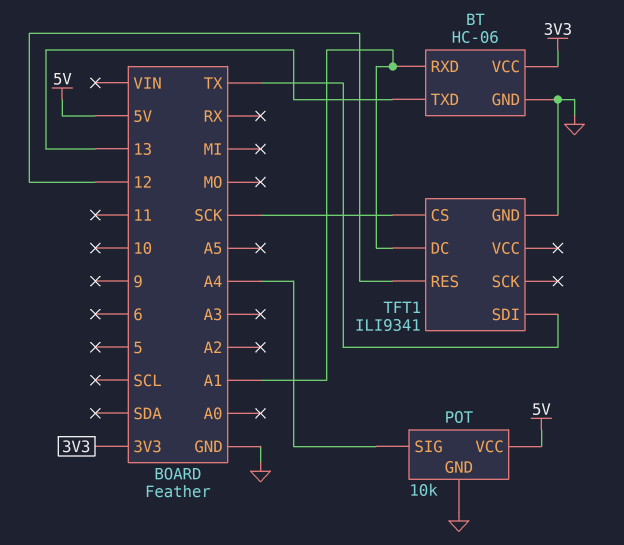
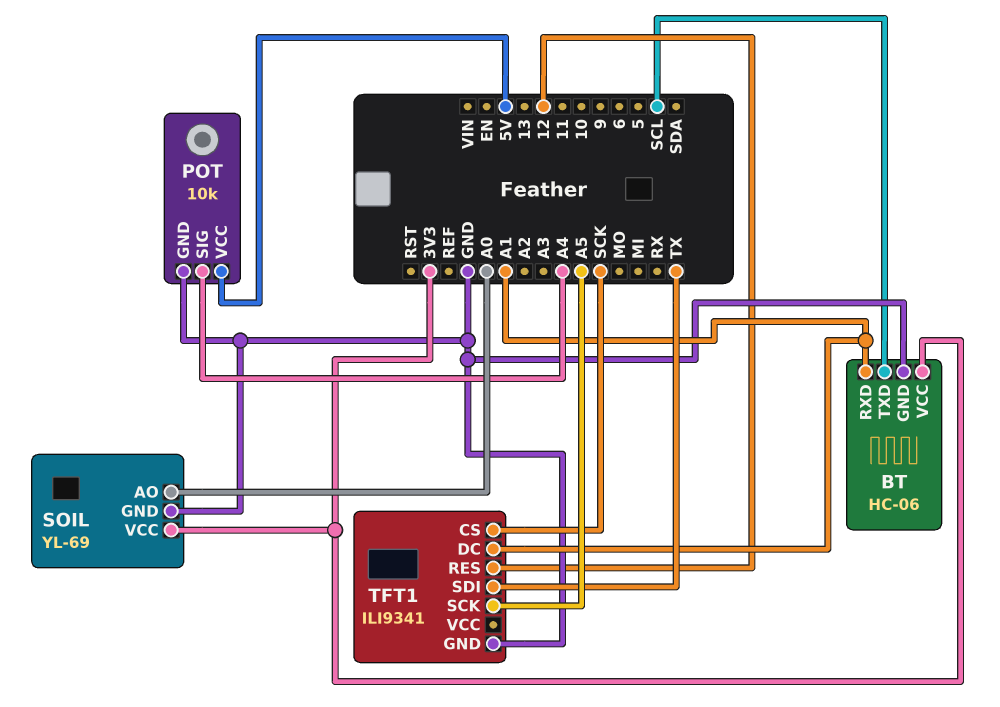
BT pin TXD: 13 -> SCL
SOIL: none -> YL-69
SOIL pin AO: none -> A0
SOIL pin GND: none -> GND
SOIL pin VCC: none -> 3V3
TFT1 pin SCK: none -> A5

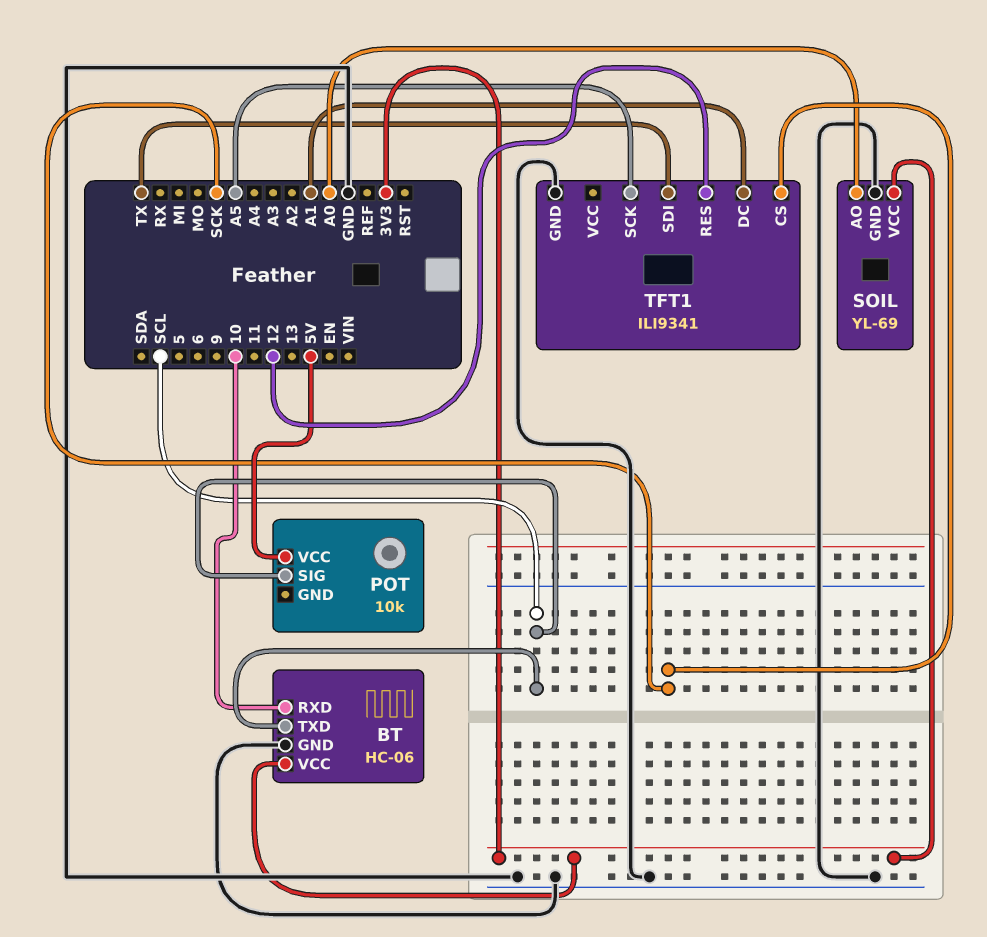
BT pin RXD: A1 -> 10
POT pin GND: GND -> none
POT pin SIG: A4 -> SCL

